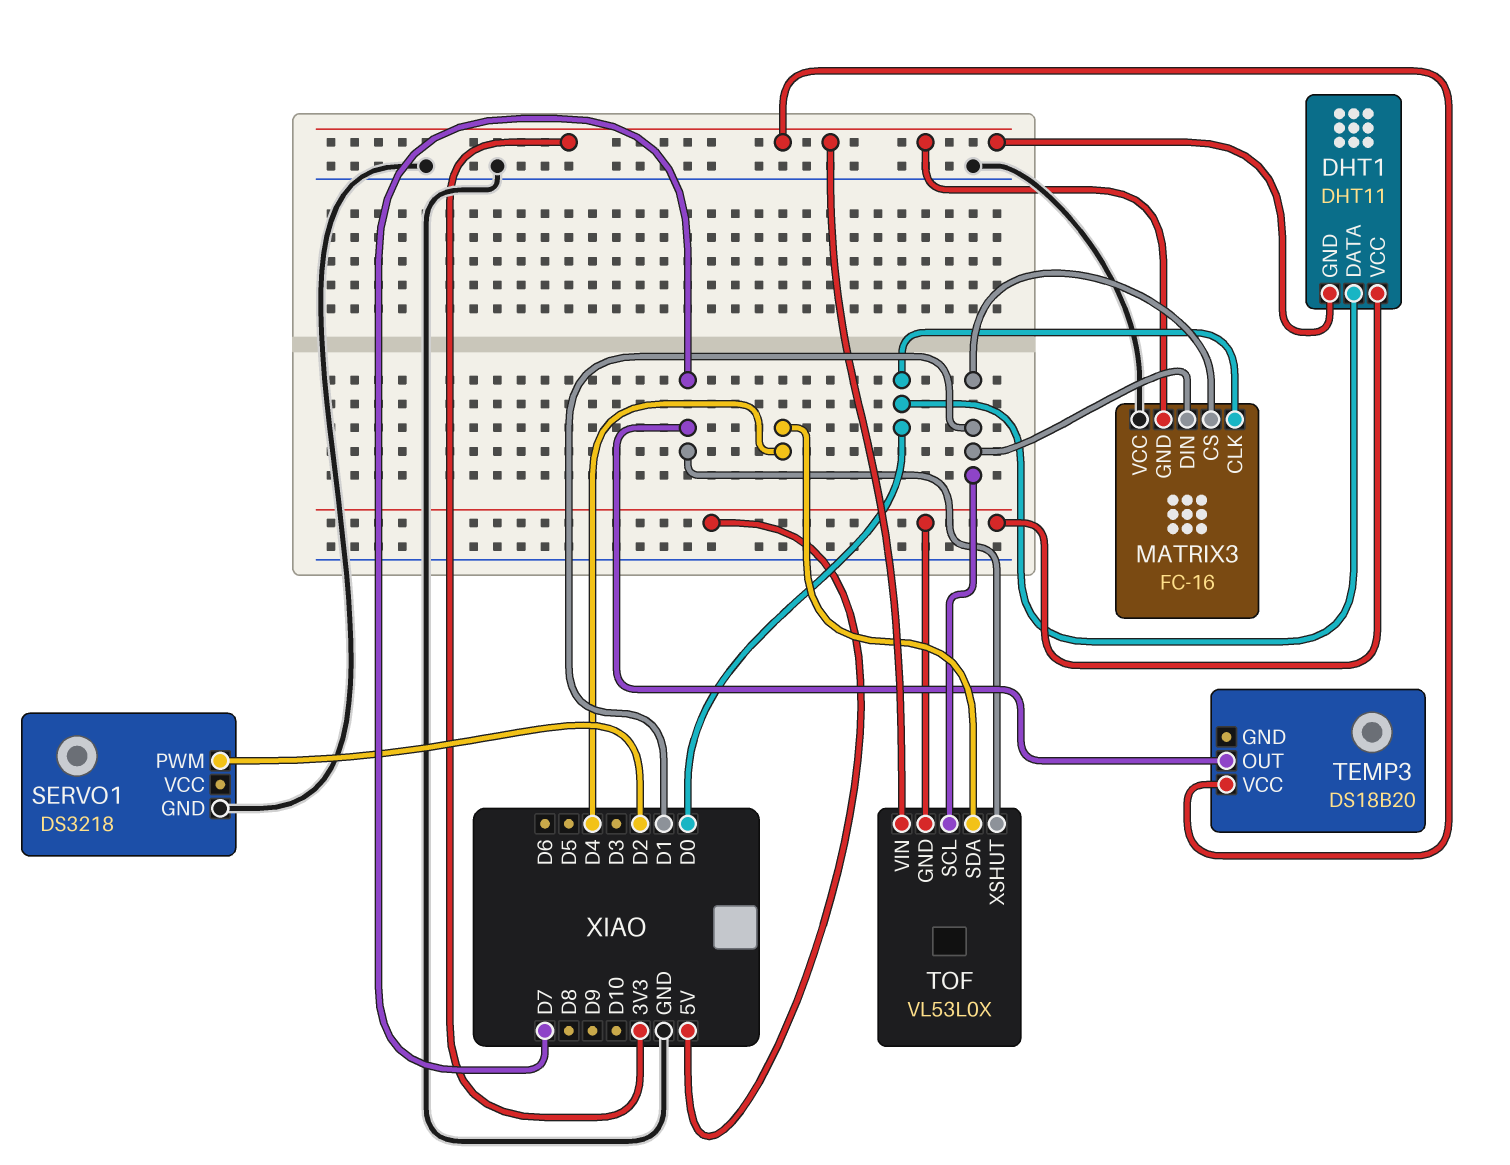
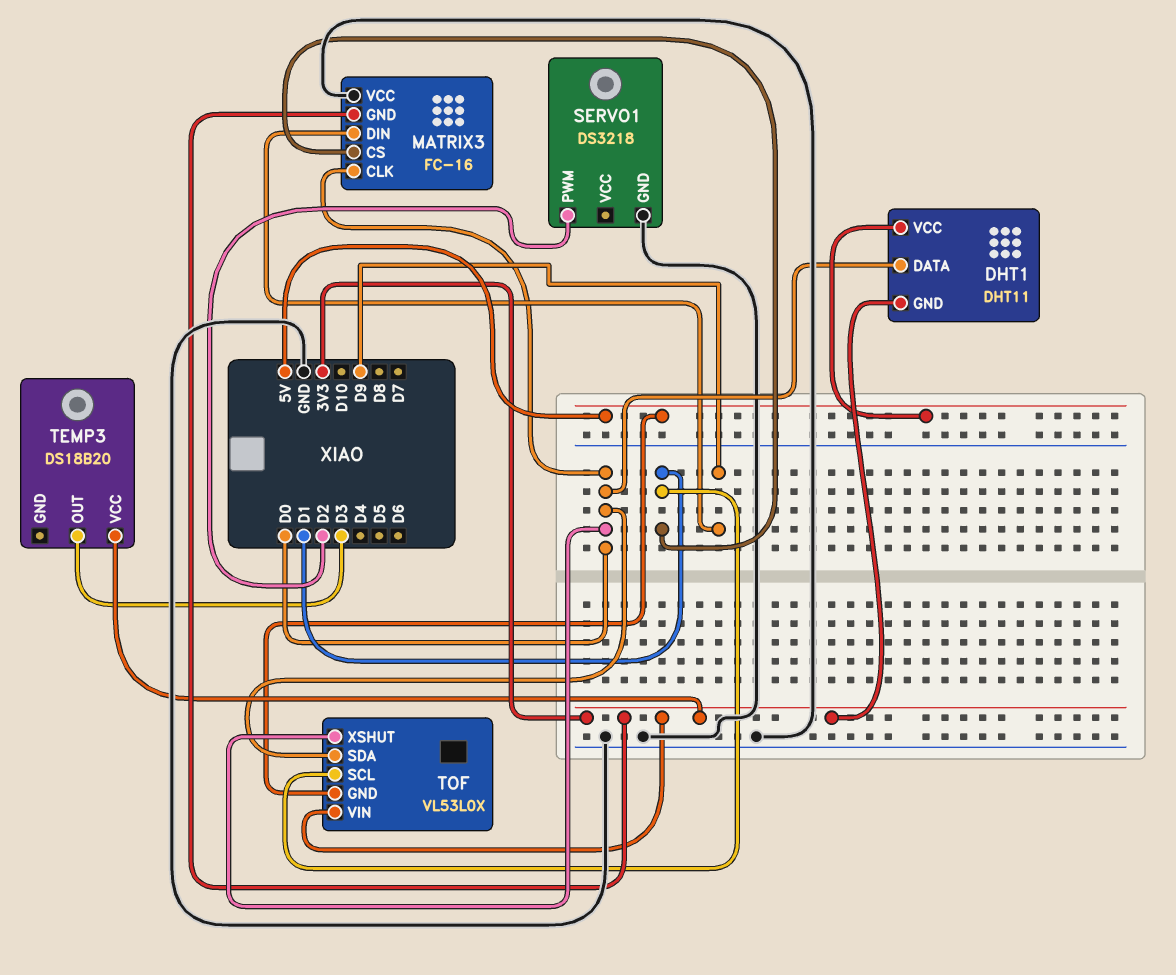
MATRIX3 pin DIN: D1 -> D9
TEMP3 pin OUT: D7 -> D3
TOF pin SDA: D4 -> D0
TOF pin XSHUT: D7 -> D0

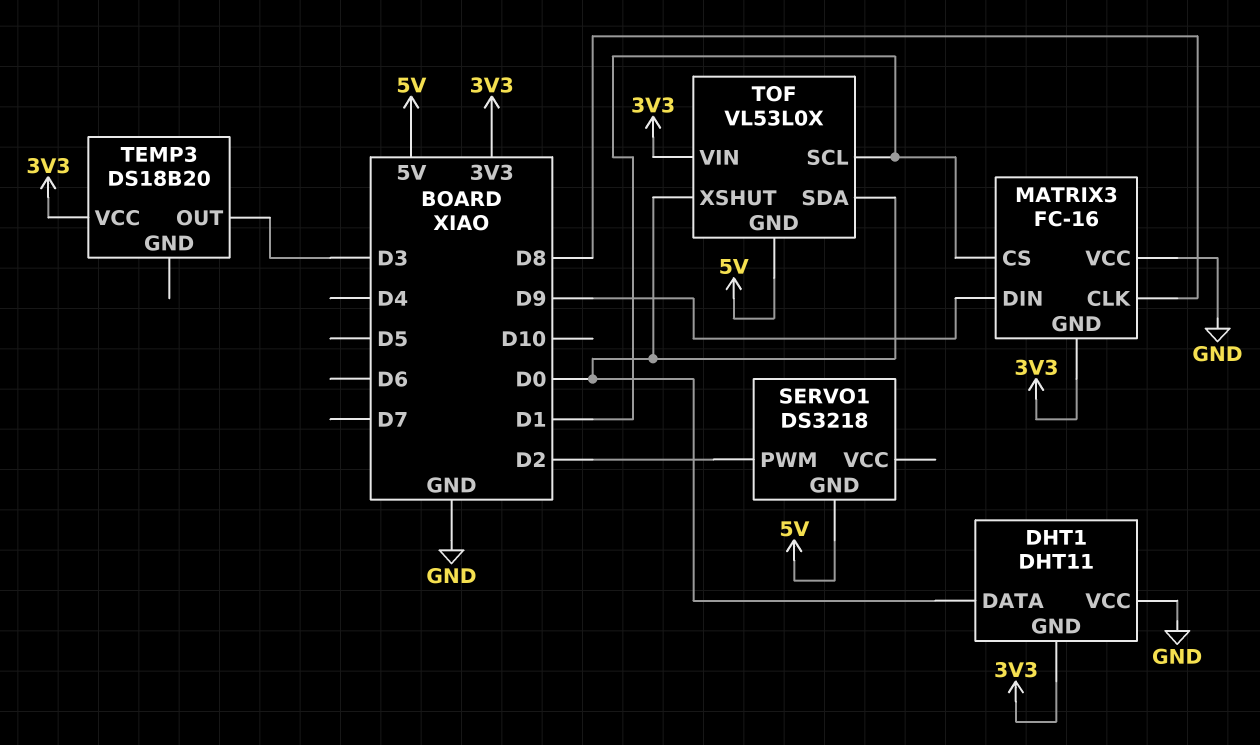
DHT1 pin VCC: 5V -> GND
MATRIX3 pin CLK: D0 -> D8
SERVO1 pin GND: GND -> 5V

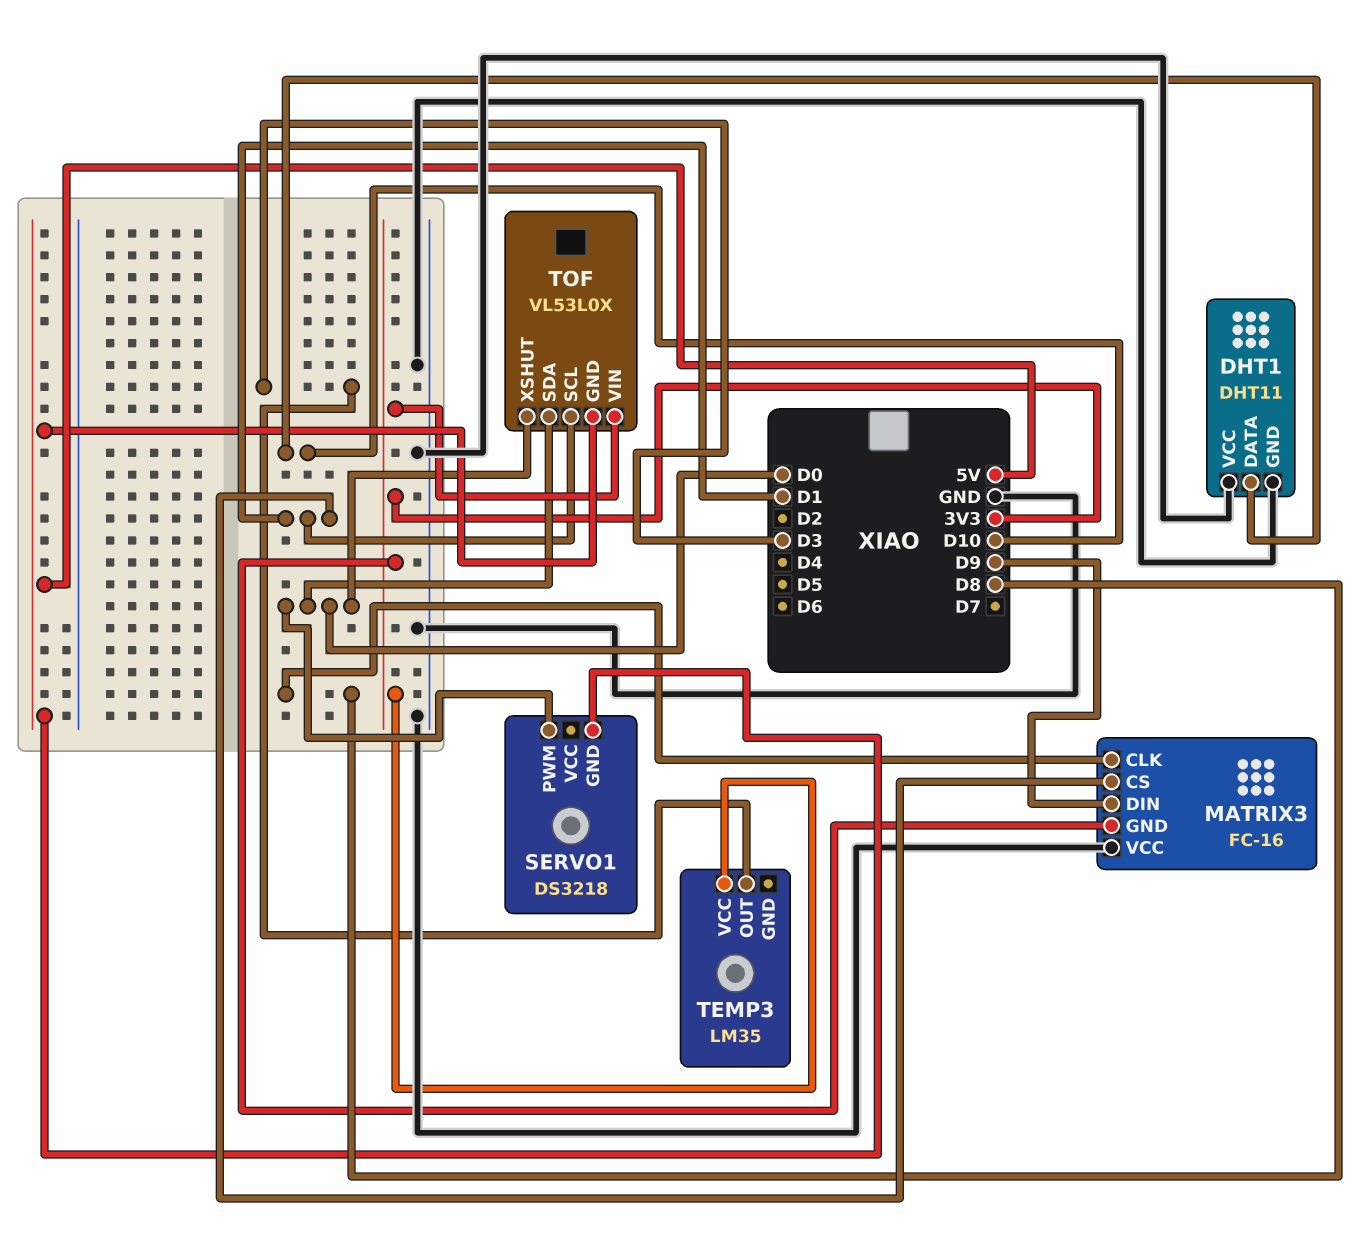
DHT1 pin DATA: D0 -> D10
DHT1 pin GND: 3V3 -> GND
SERVO1 pin PWM: D2 -> D0
TEMP3: DS18B20 -> LM35

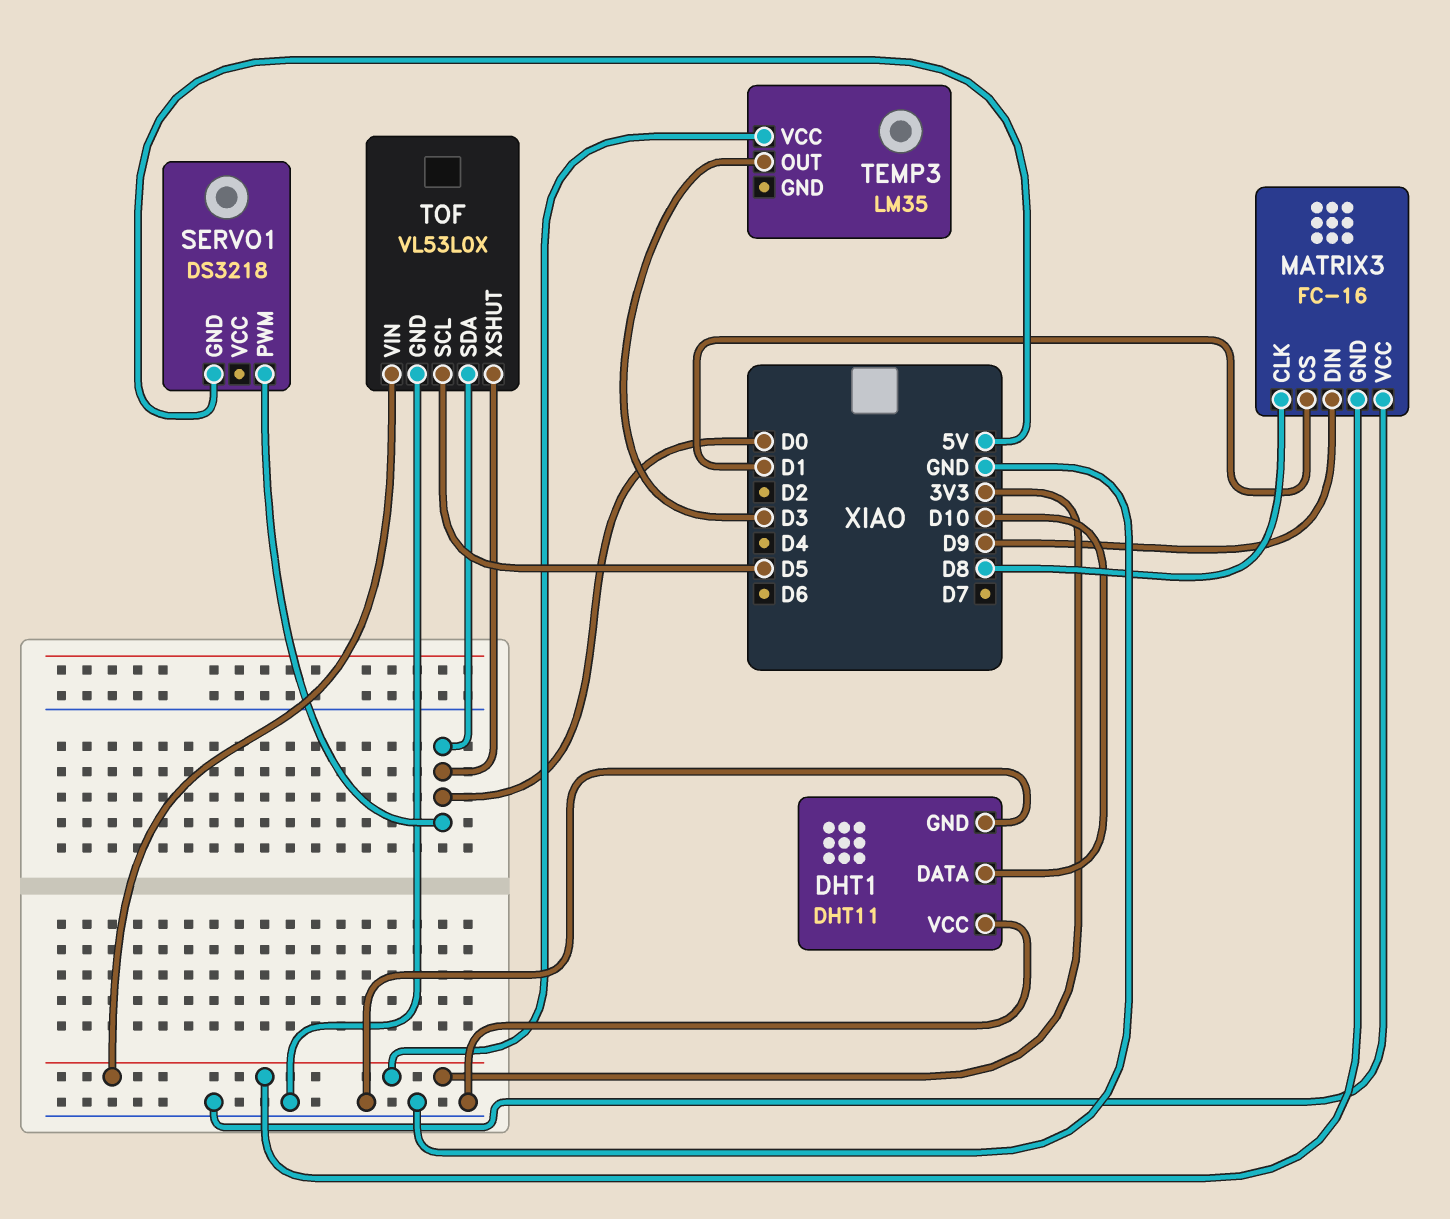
TOF pin GND: 5V -> GND
TOF pin SCL: D1 -> D5

